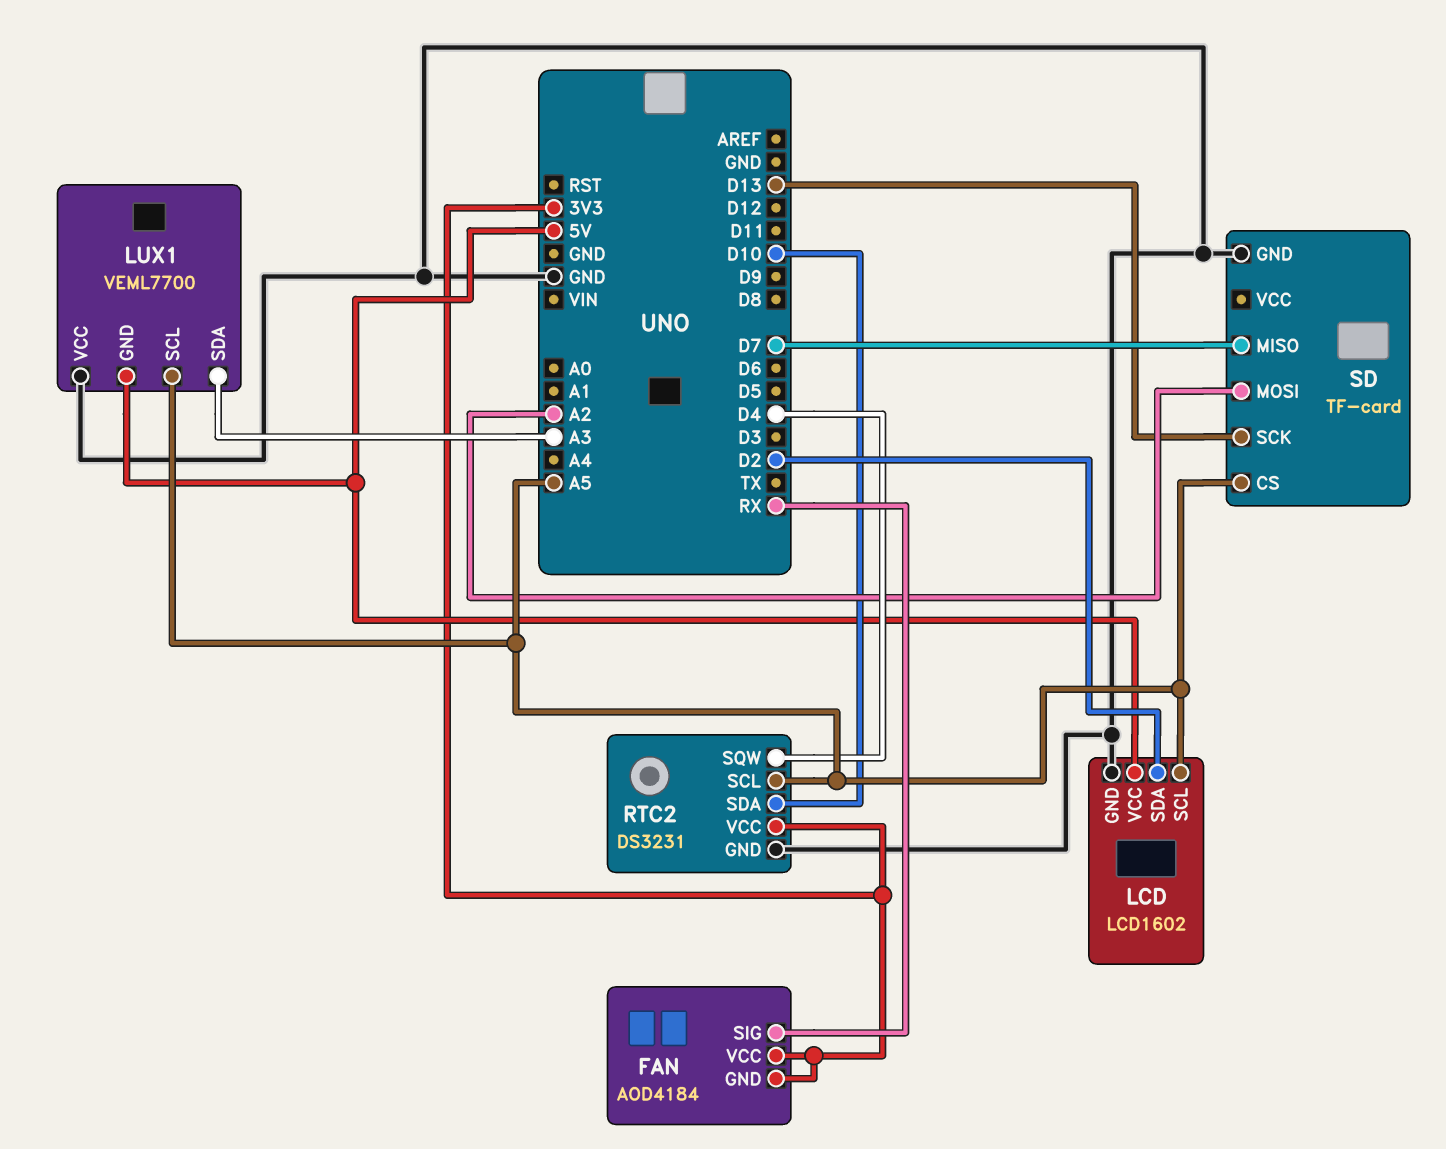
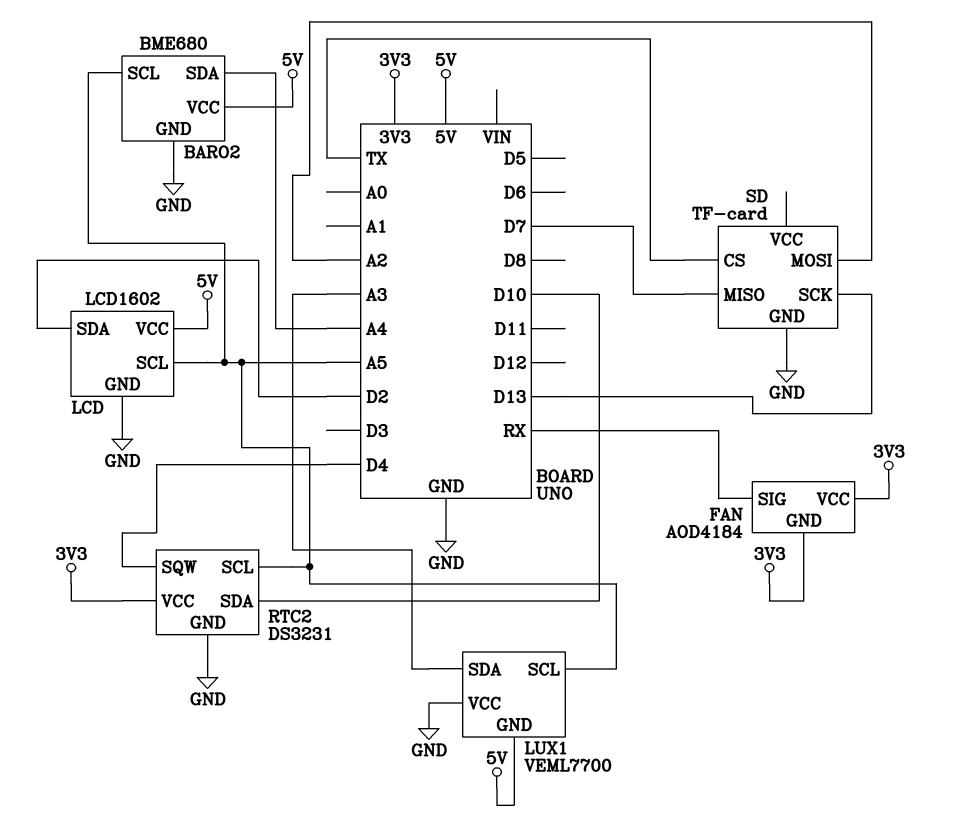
BARO2: none -> BME680
BARO2 pin GND: none -> GND
BARO2 pin SCL: none -> A5
BARO2 pin SDA: none -> A4
BARO2 pin VCC: none -> 5V
SD pin CS: A5 -> TX

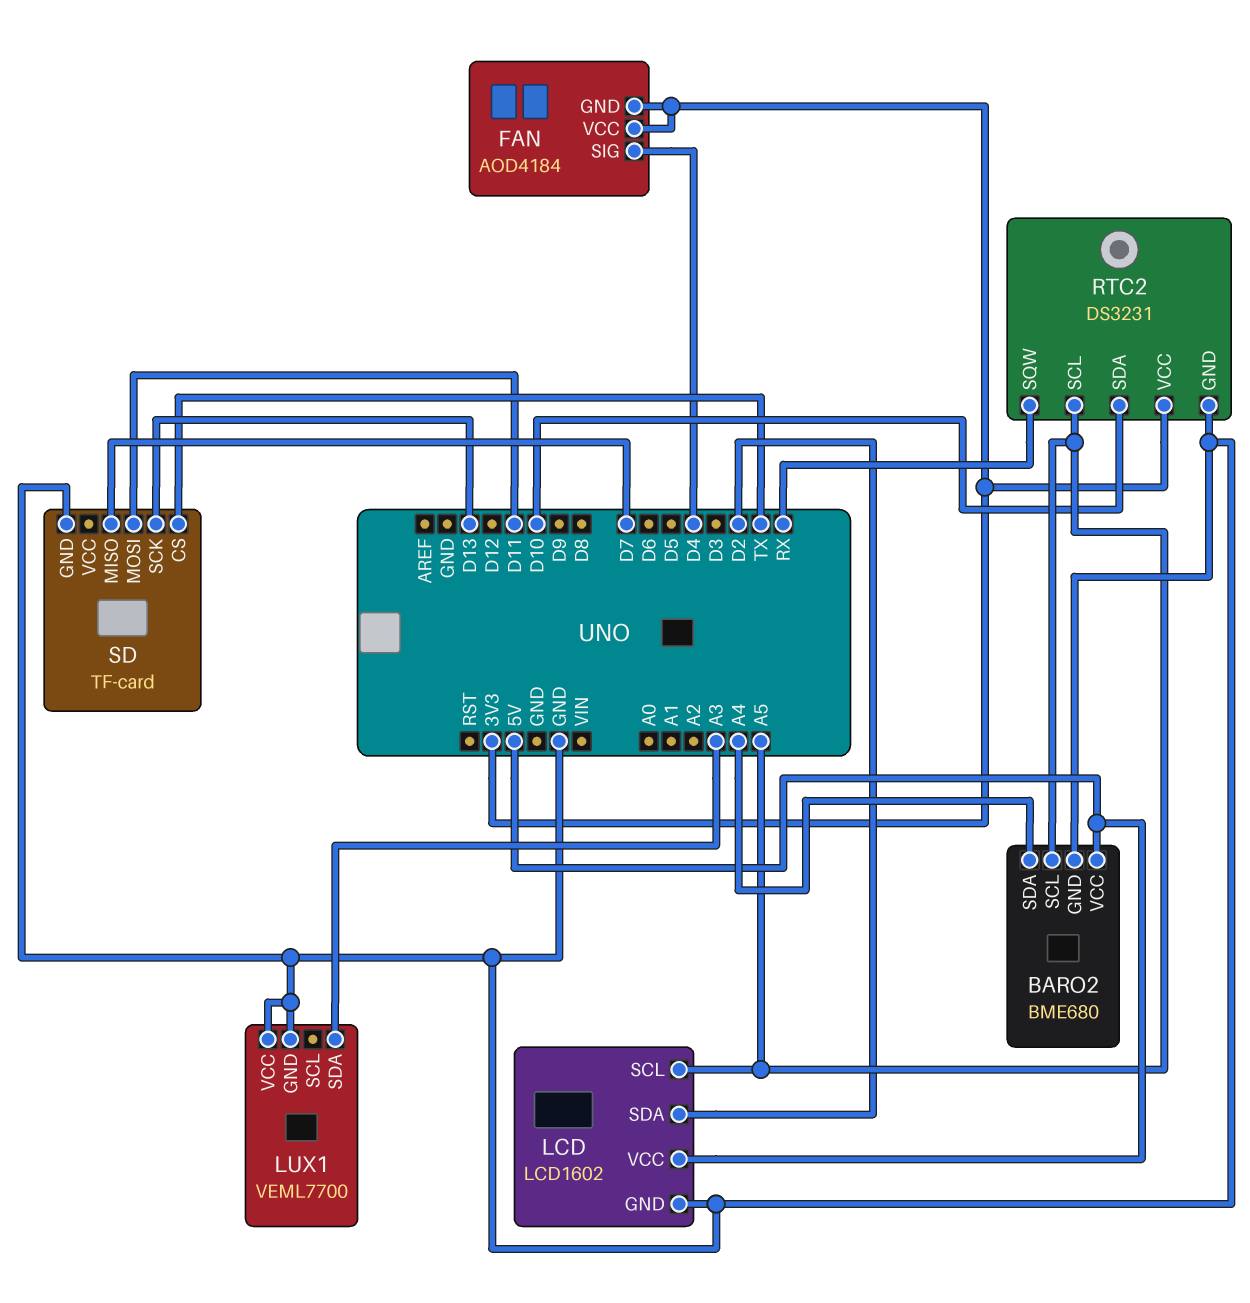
FAN pin SIG: RX -> D4
LUX1 pin GND: 5V -> GND
LUX1 pin SCL: A5 -> none
RTC2 pin SQW: D4 -> RX
SD pin MOSI: A2 -> D11

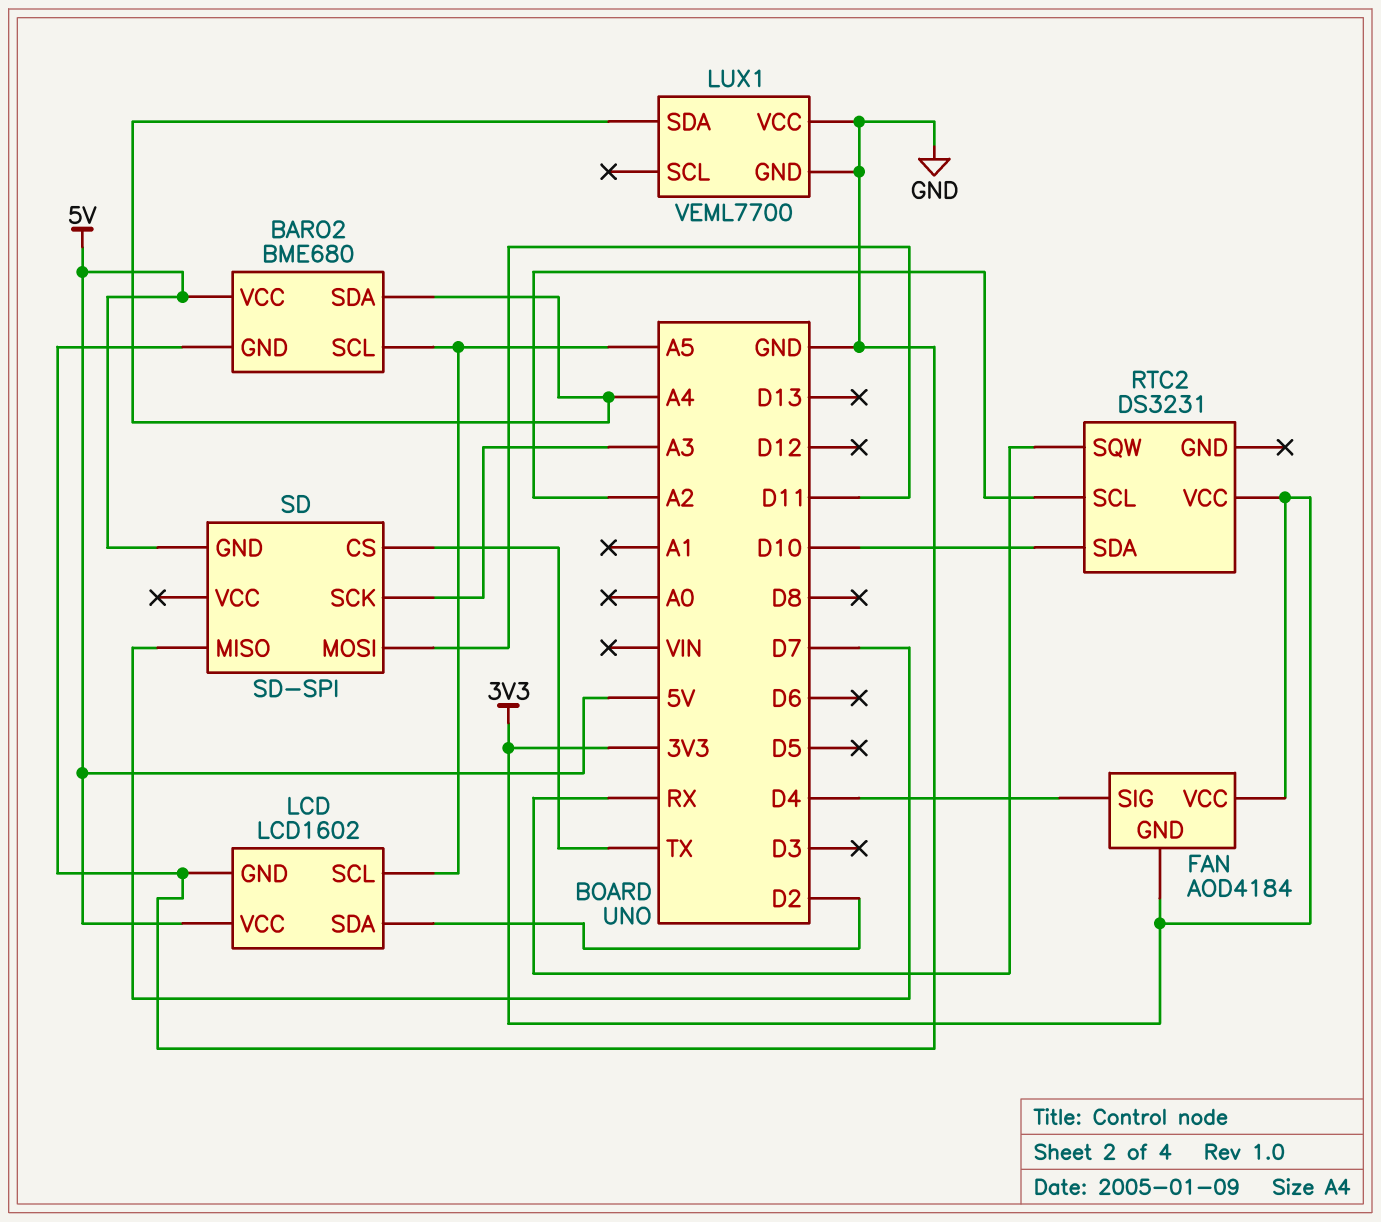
LUX1 pin SDA: A3 -> A4
RTC2 pin GND: GND -> none
RTC2 pin SCL: A5 -> A2
SD: TF-card -> SD-SPI
SD pin GND: GND -> 5V
SD pin SCK: D13 -> A3

